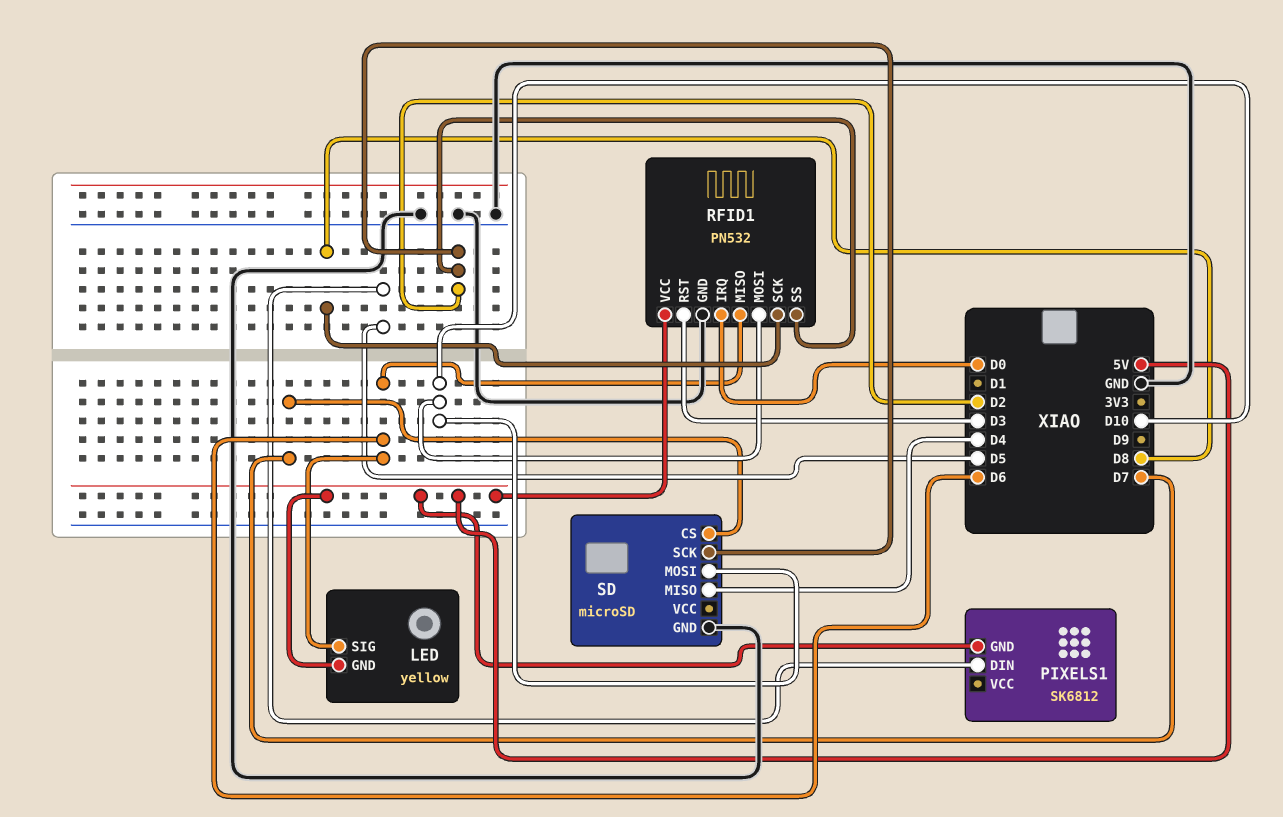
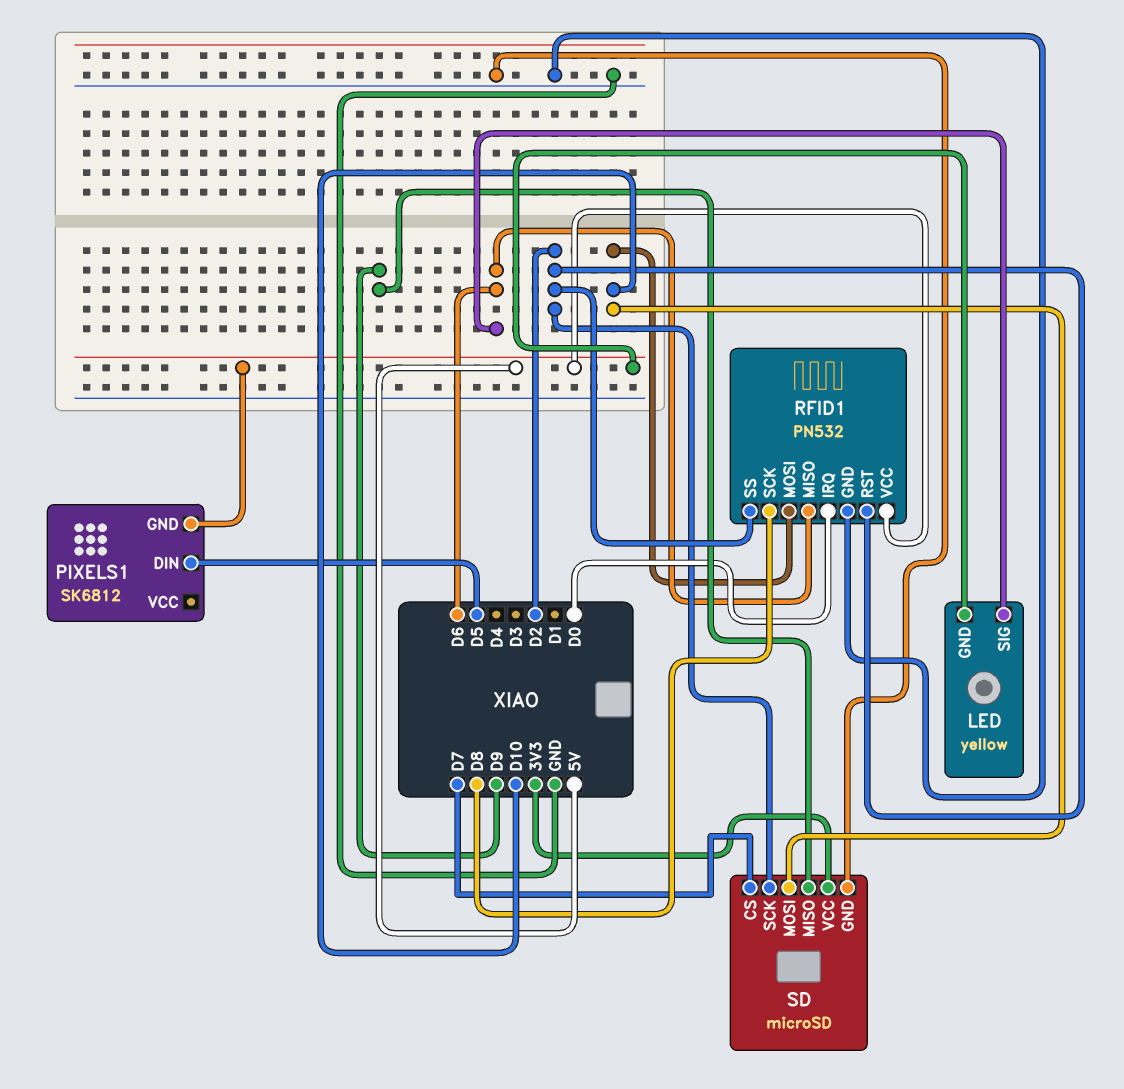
RFID1 pin RST: D3 -> D2
SD pin MISO: D4 -> D9
SD pin VCC: none -> 3V3

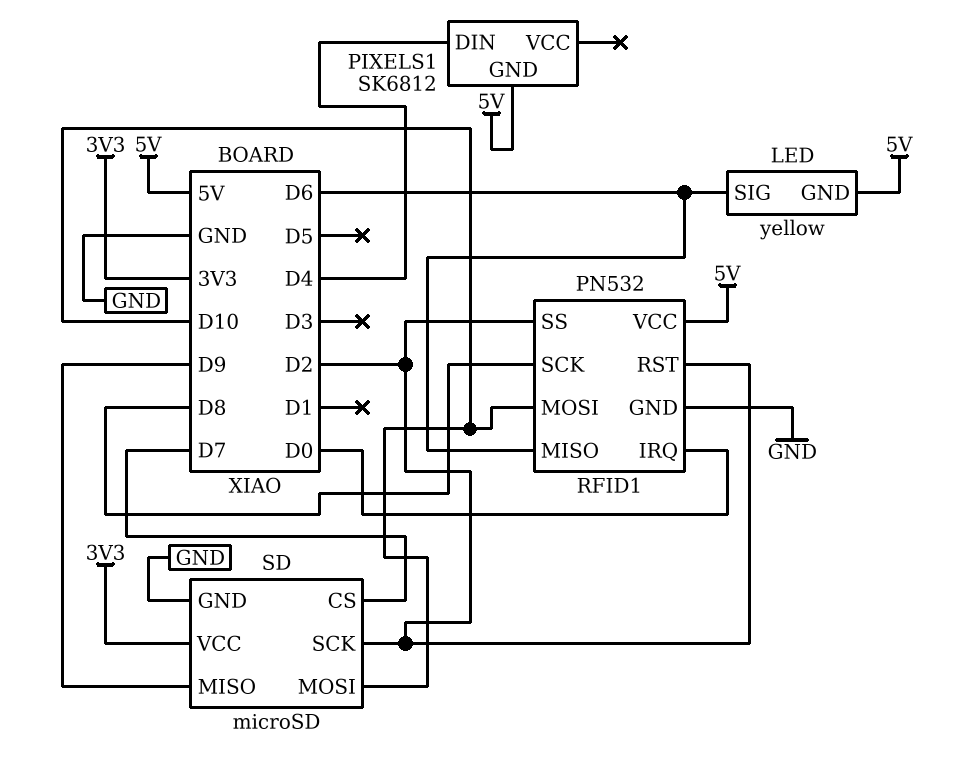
PIXELS1 pin DIN: D5 -> D4

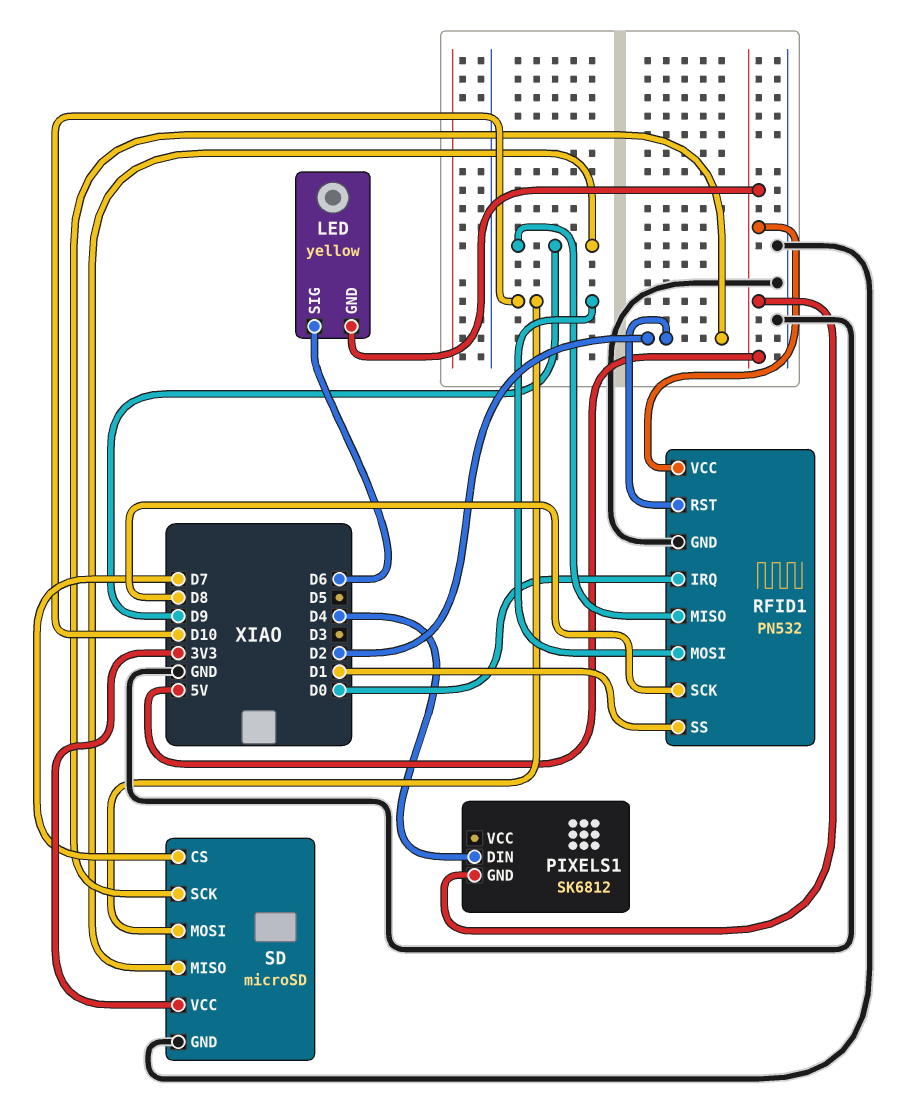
RFID1 pin MISO: D6 -> D9
RFID1 pin SS: D2 -> D1

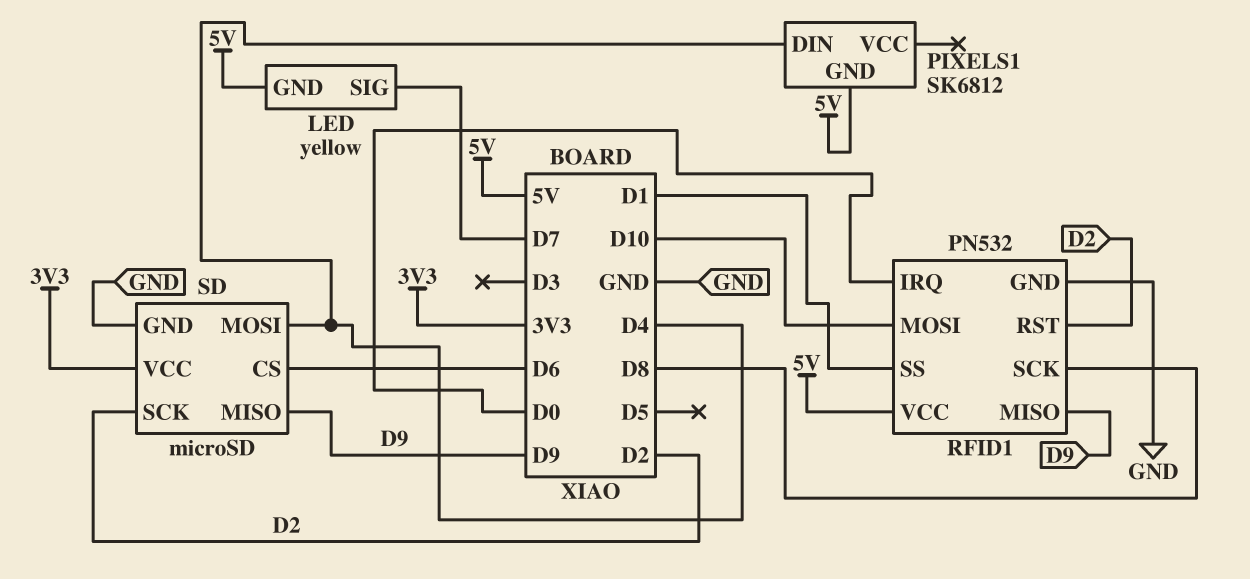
LED pin SIG: D6 -> D7
SD pin CS: D7 -> D6
SD pin MOSI: D10 -> D4

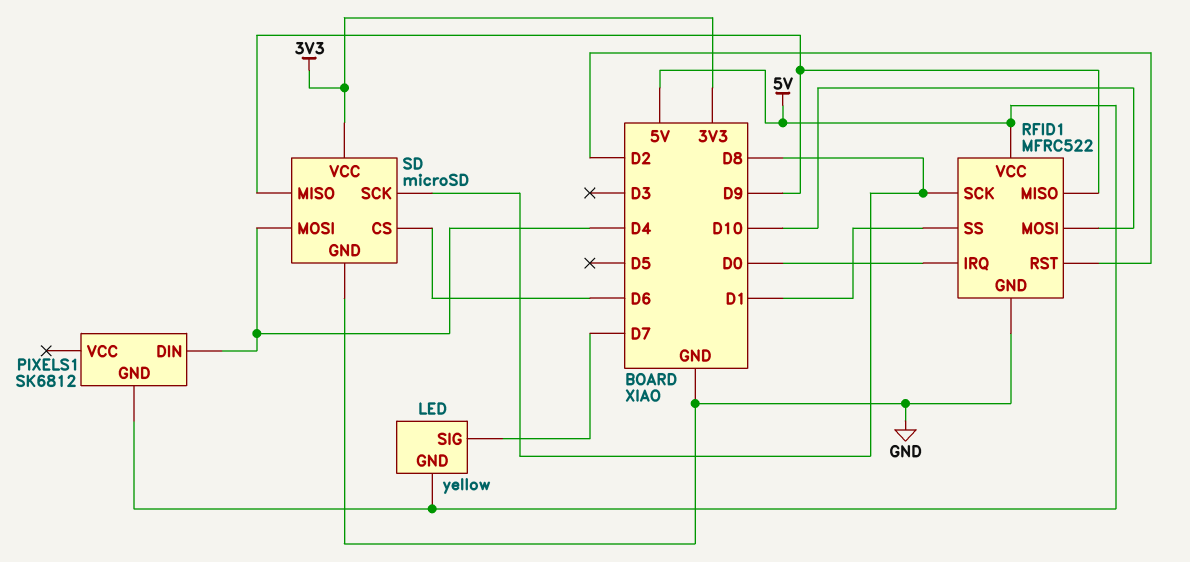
RFID1: PN532 -> MFRC522
SD pin SCK: D2 -> D8

